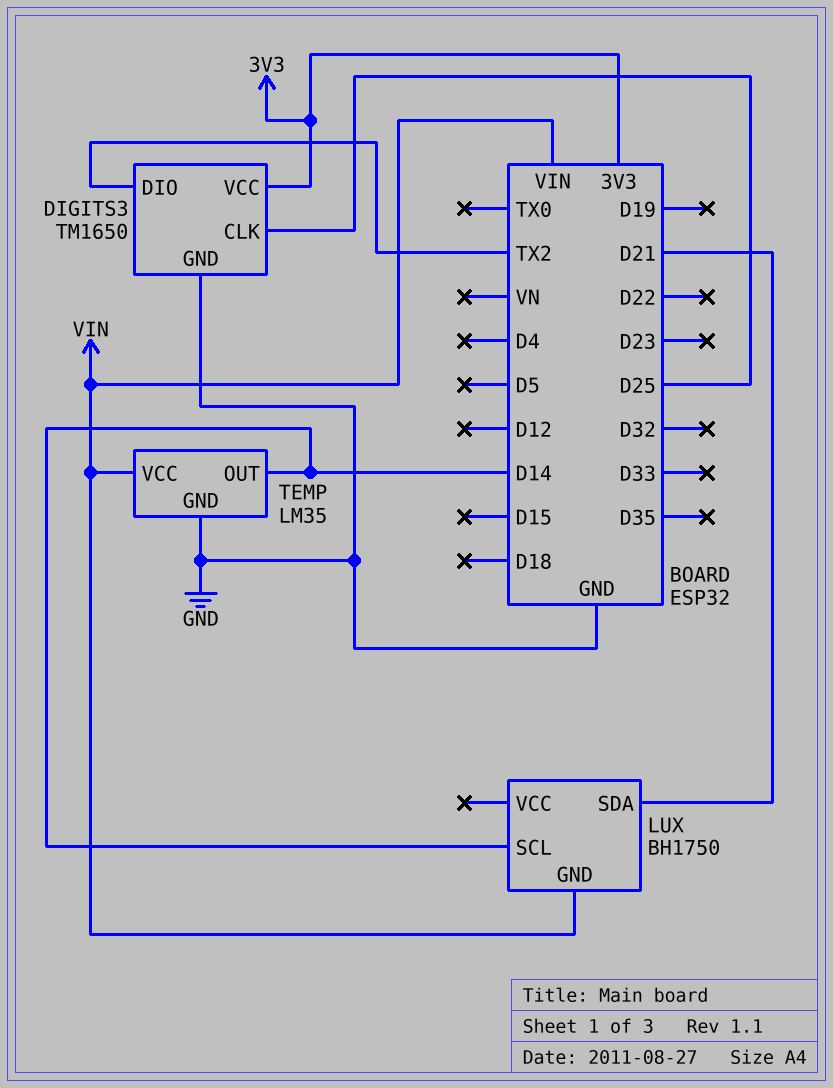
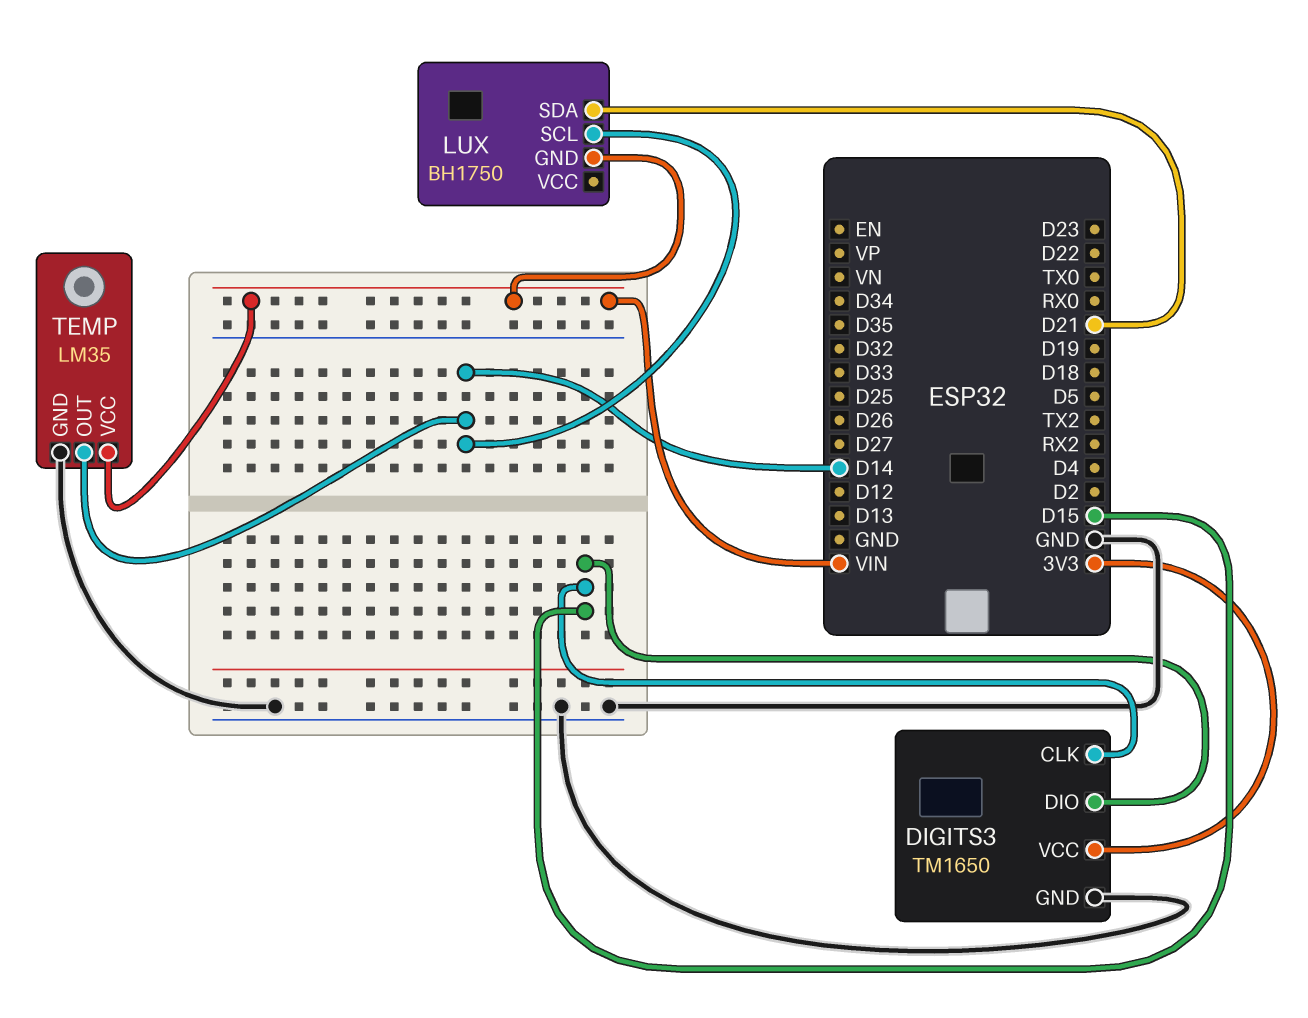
DIGITS3 pin CLK: D25 -> D15
DIGITS3 pin DIO: TX2 -> D15

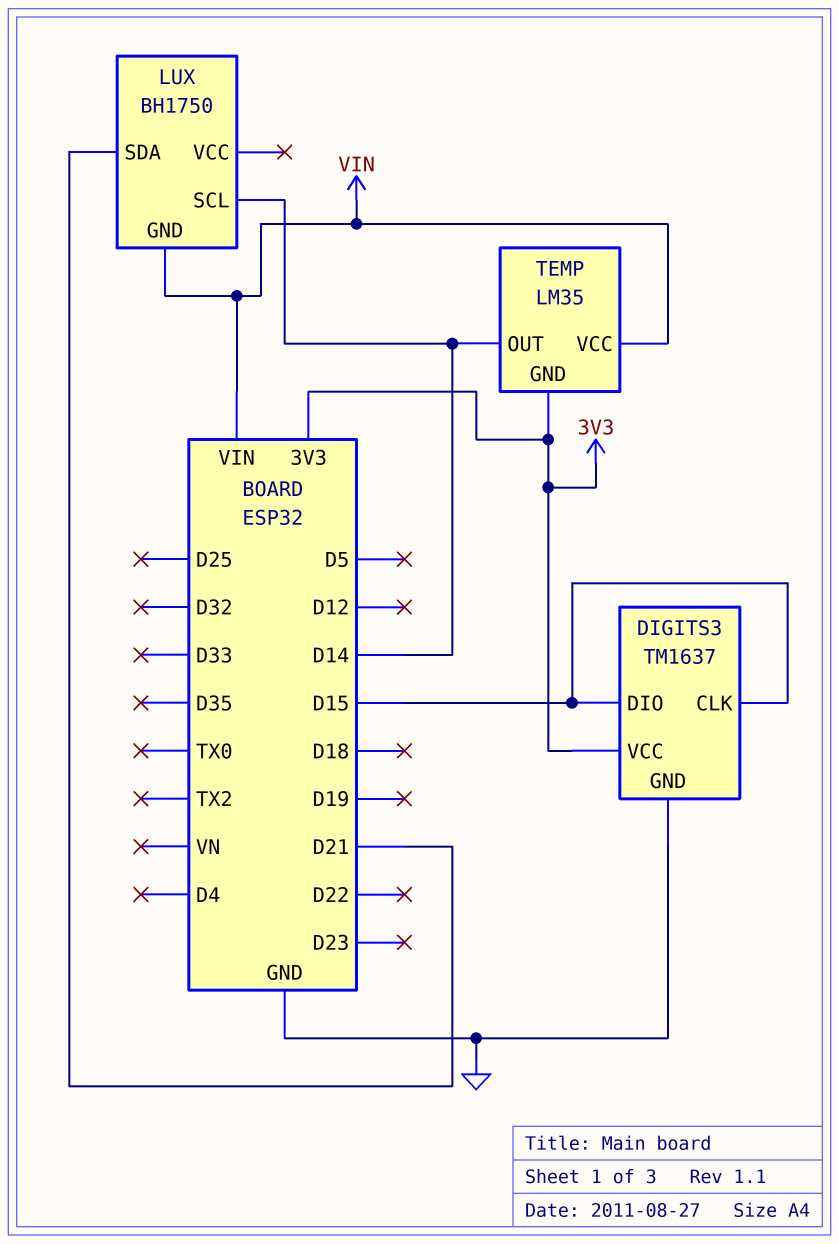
DIGITS3: TM1650 -> TM1637
TEMP pin GND: GND -> 3V3

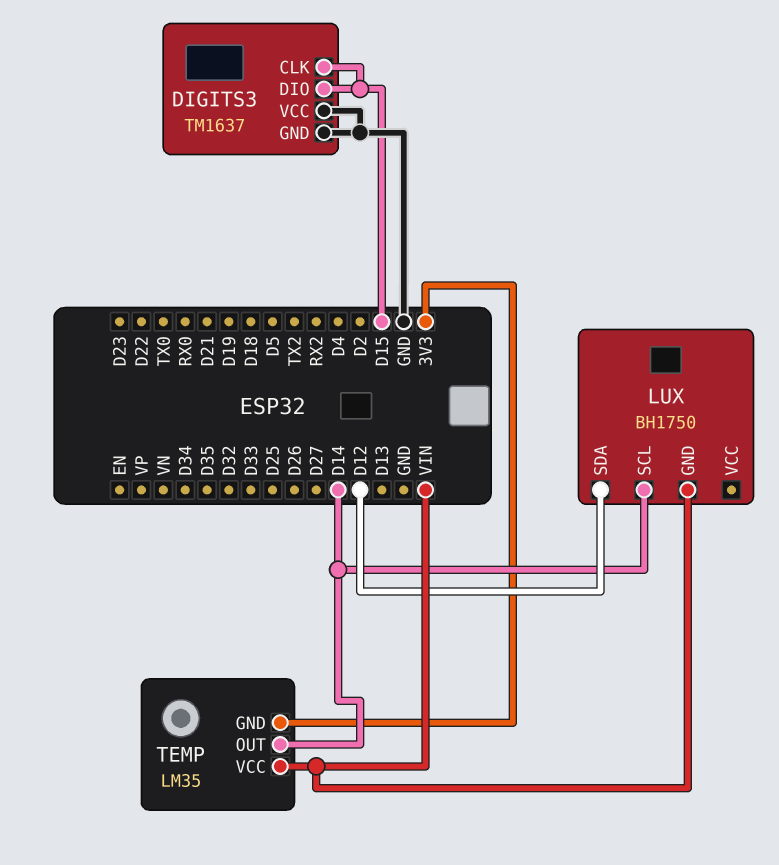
DIGITS3 pin VCC: 3V3 -> GND
LUX pin SDA: D21 -> D12

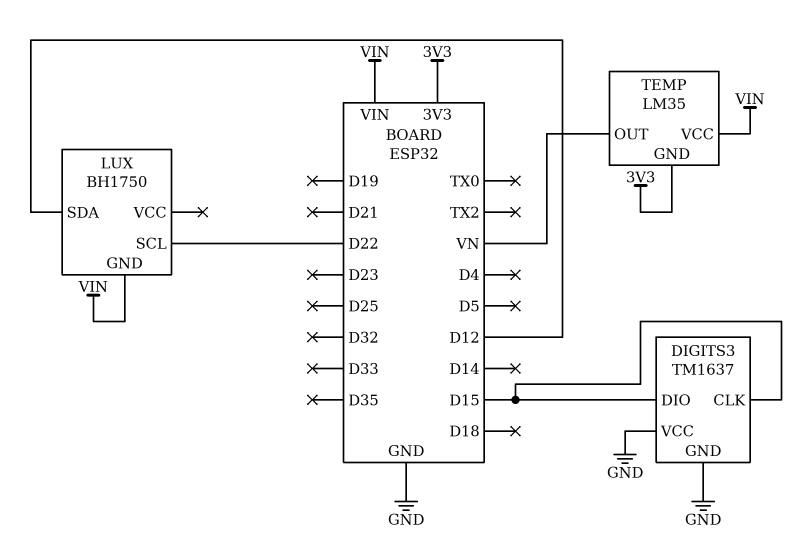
LUX pin SCL: D14 -> D22
TEMP pin OUT: D14 -> VN

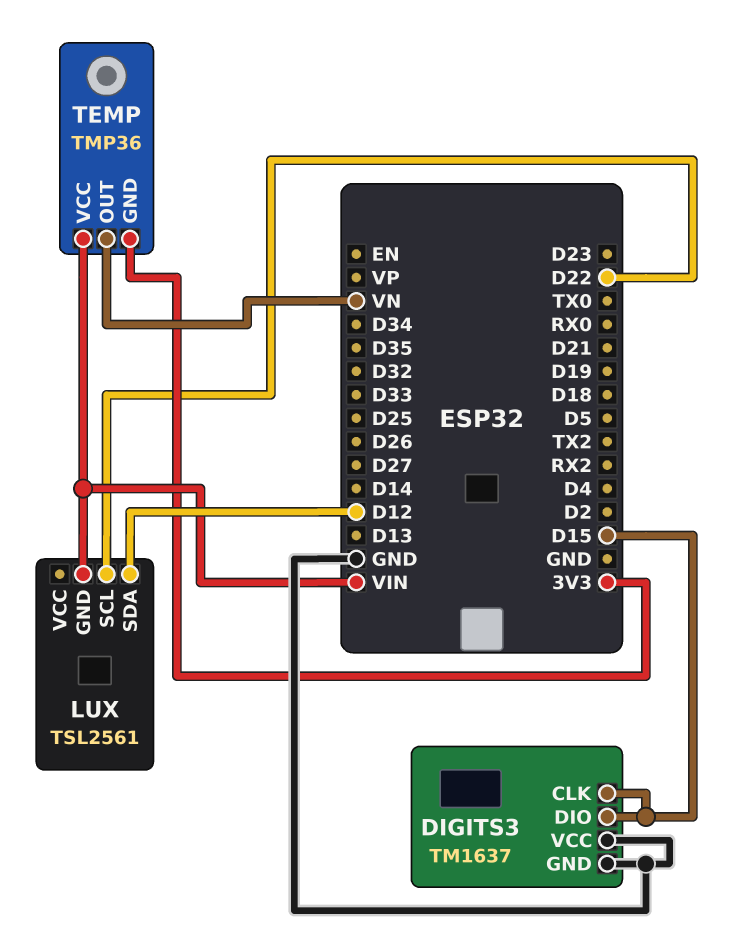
LUX: BH1750 -> TSL2561
TEMP: LM35 -> TMP36

